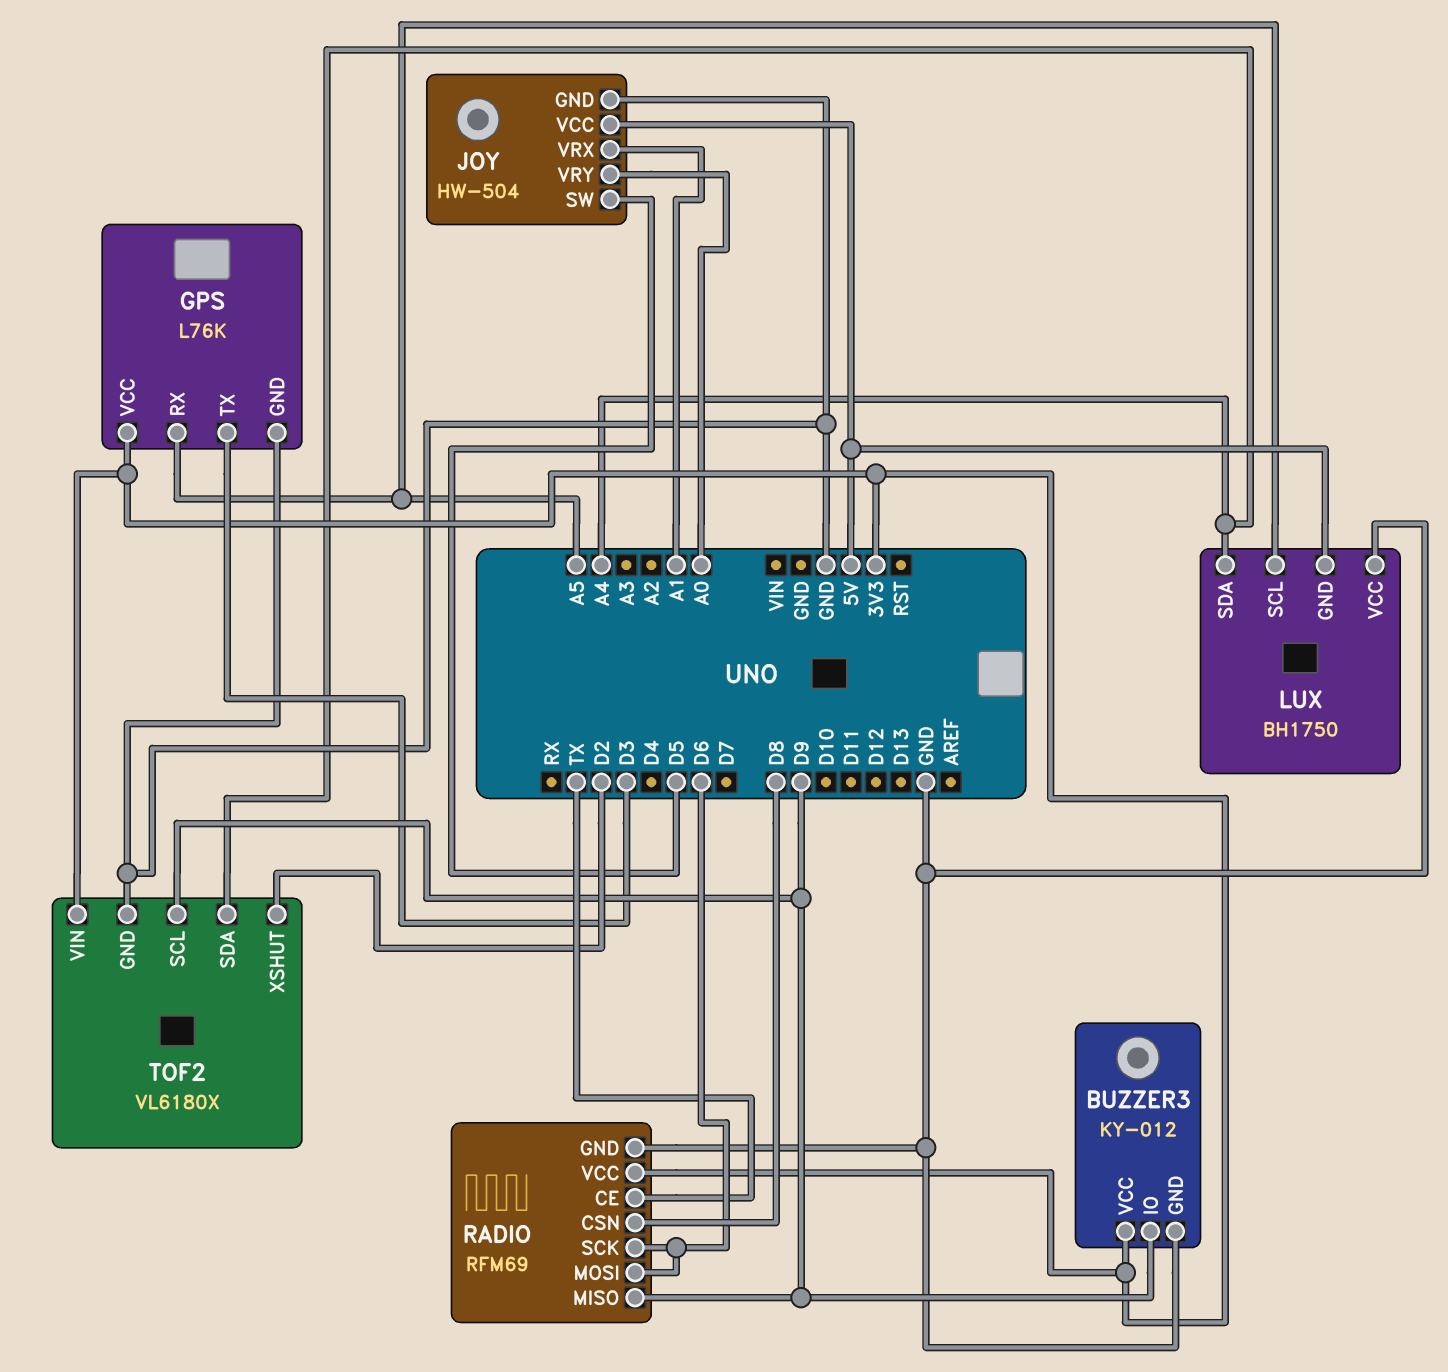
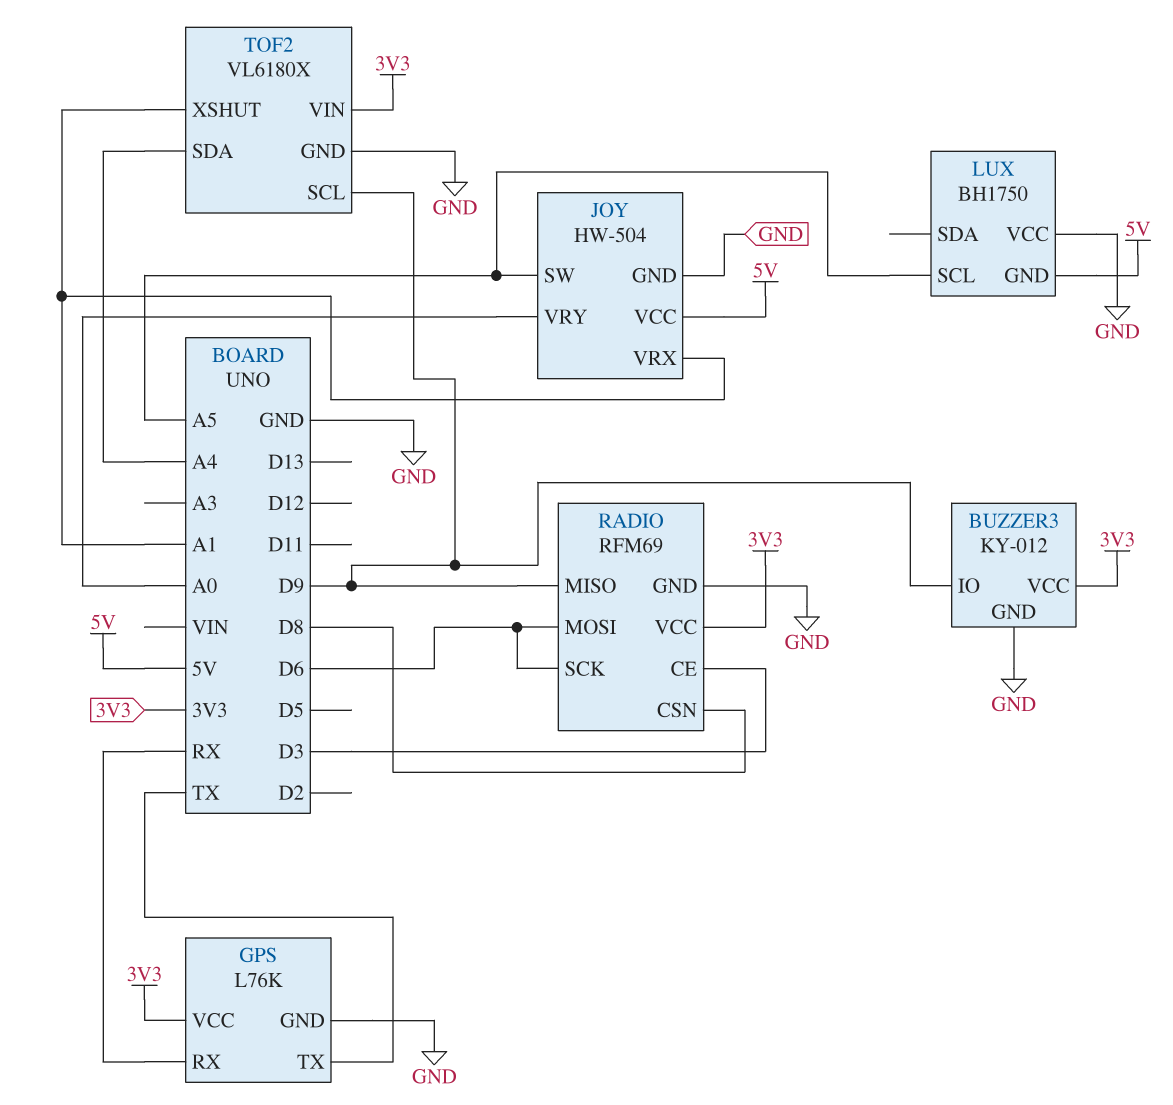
GPS pin RX: A5 -> RX
GPS pin TX: D3 -> TX
JOY pin SW: D5 -> A5
LUX pin SDA: A4 -> none
RADIO pin CE: TX -> D3
TOF2 pin XSHUT: D2 -> A1

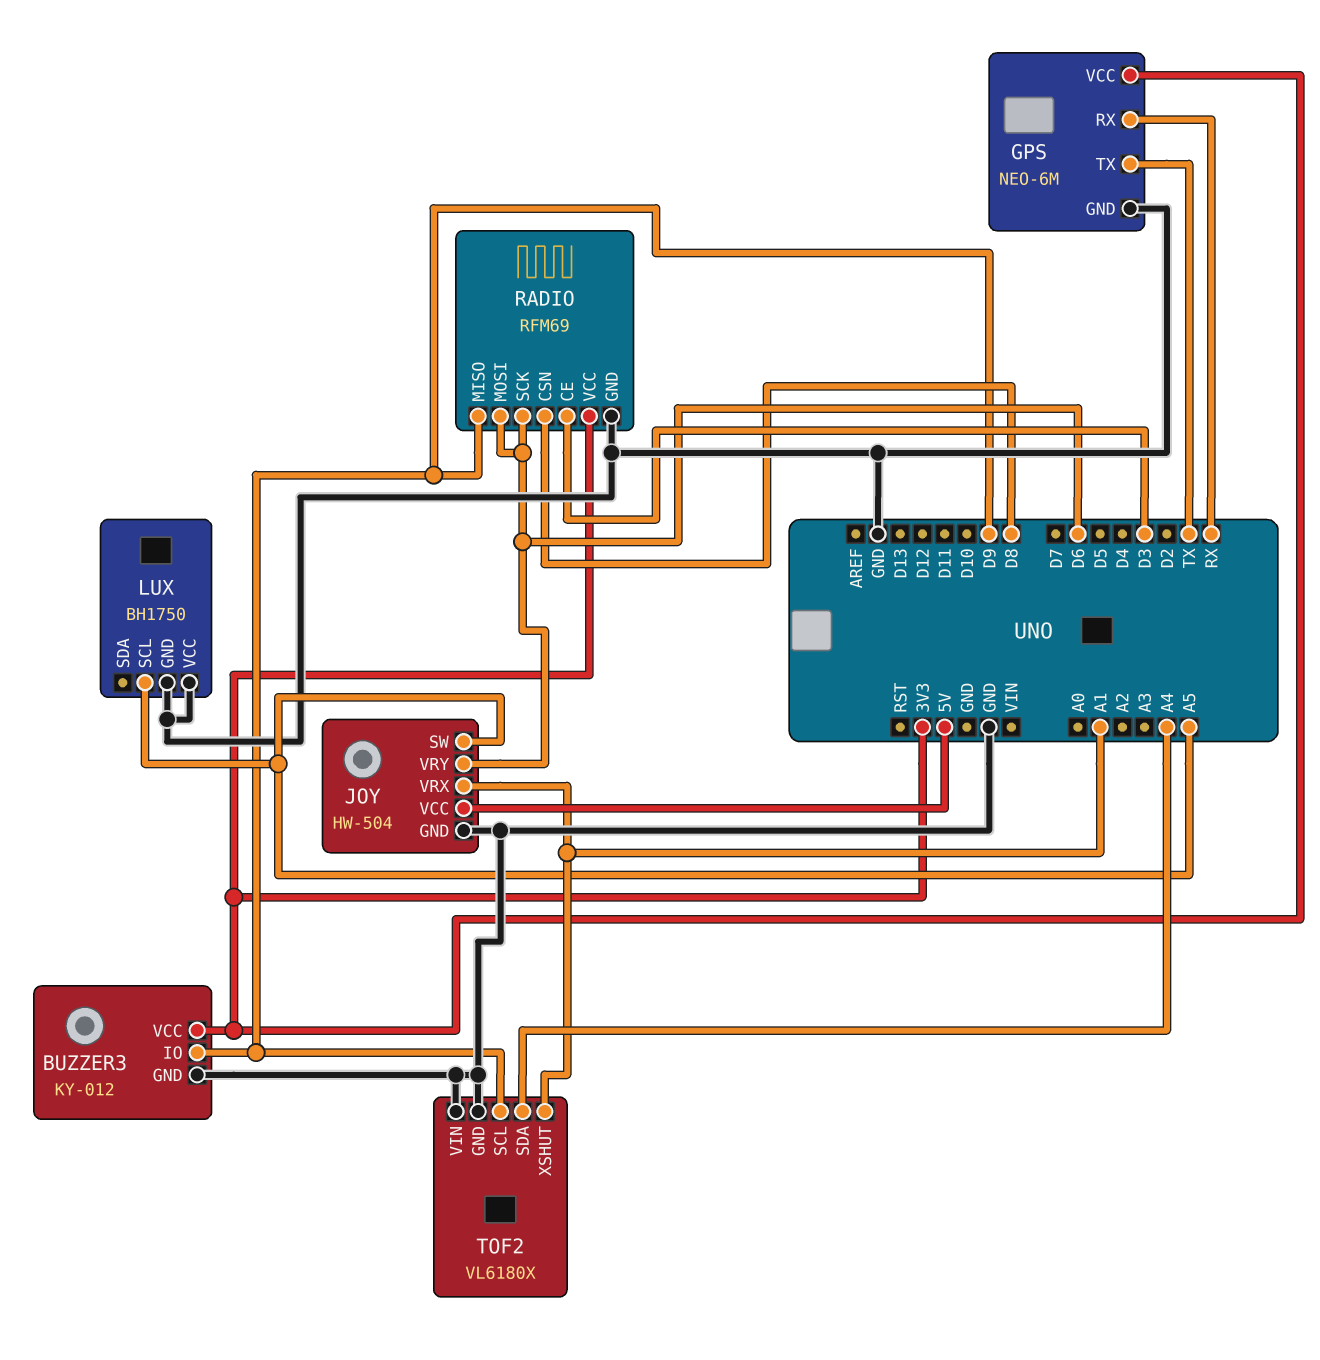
GPS: L76K -> NEO-6M
JOY pin VRY: A0 -> D6
LUX pin GND: 5V -> GND
TOF2 pin VIN: 3V3 -> GND

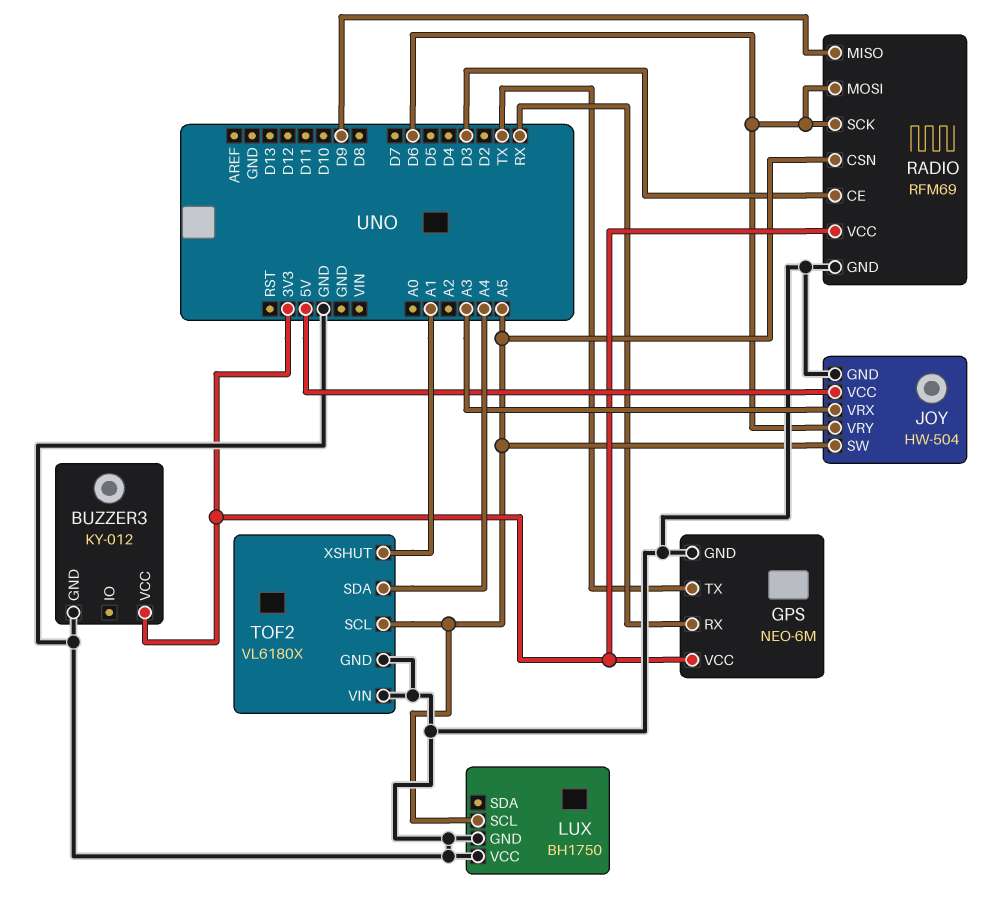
BUZZER3 pin IO: D9 -> none
JOY pin VRX: A1 -> A3
RADIO pin CSN: D8 -> A5
TOF2 pin SCL: D9 -> A5

